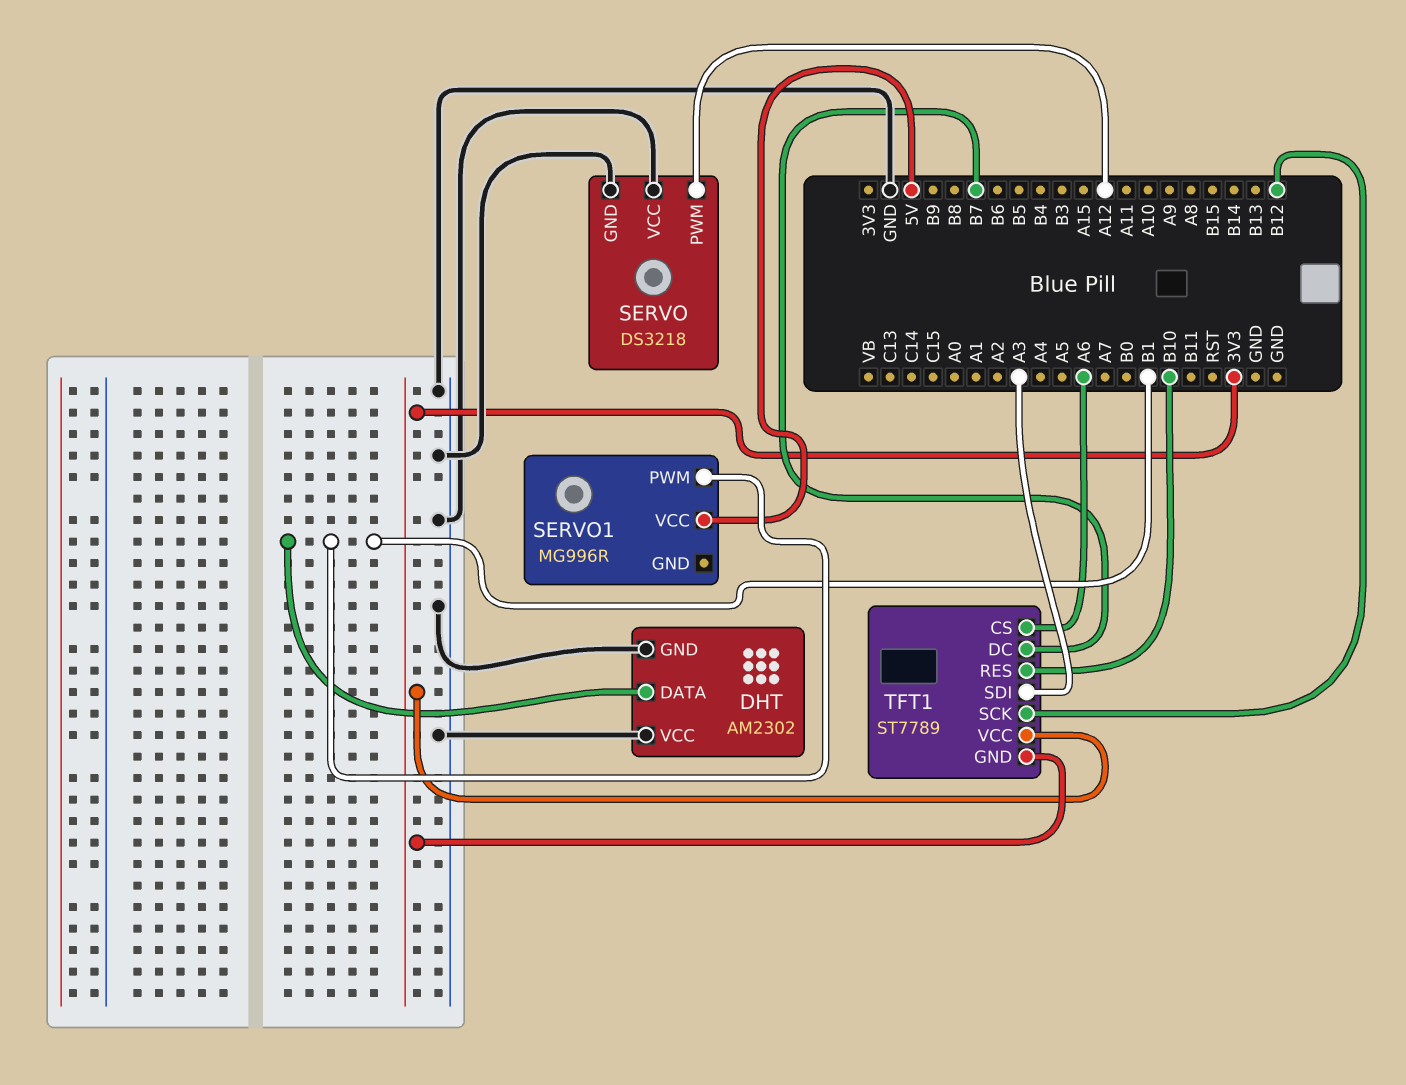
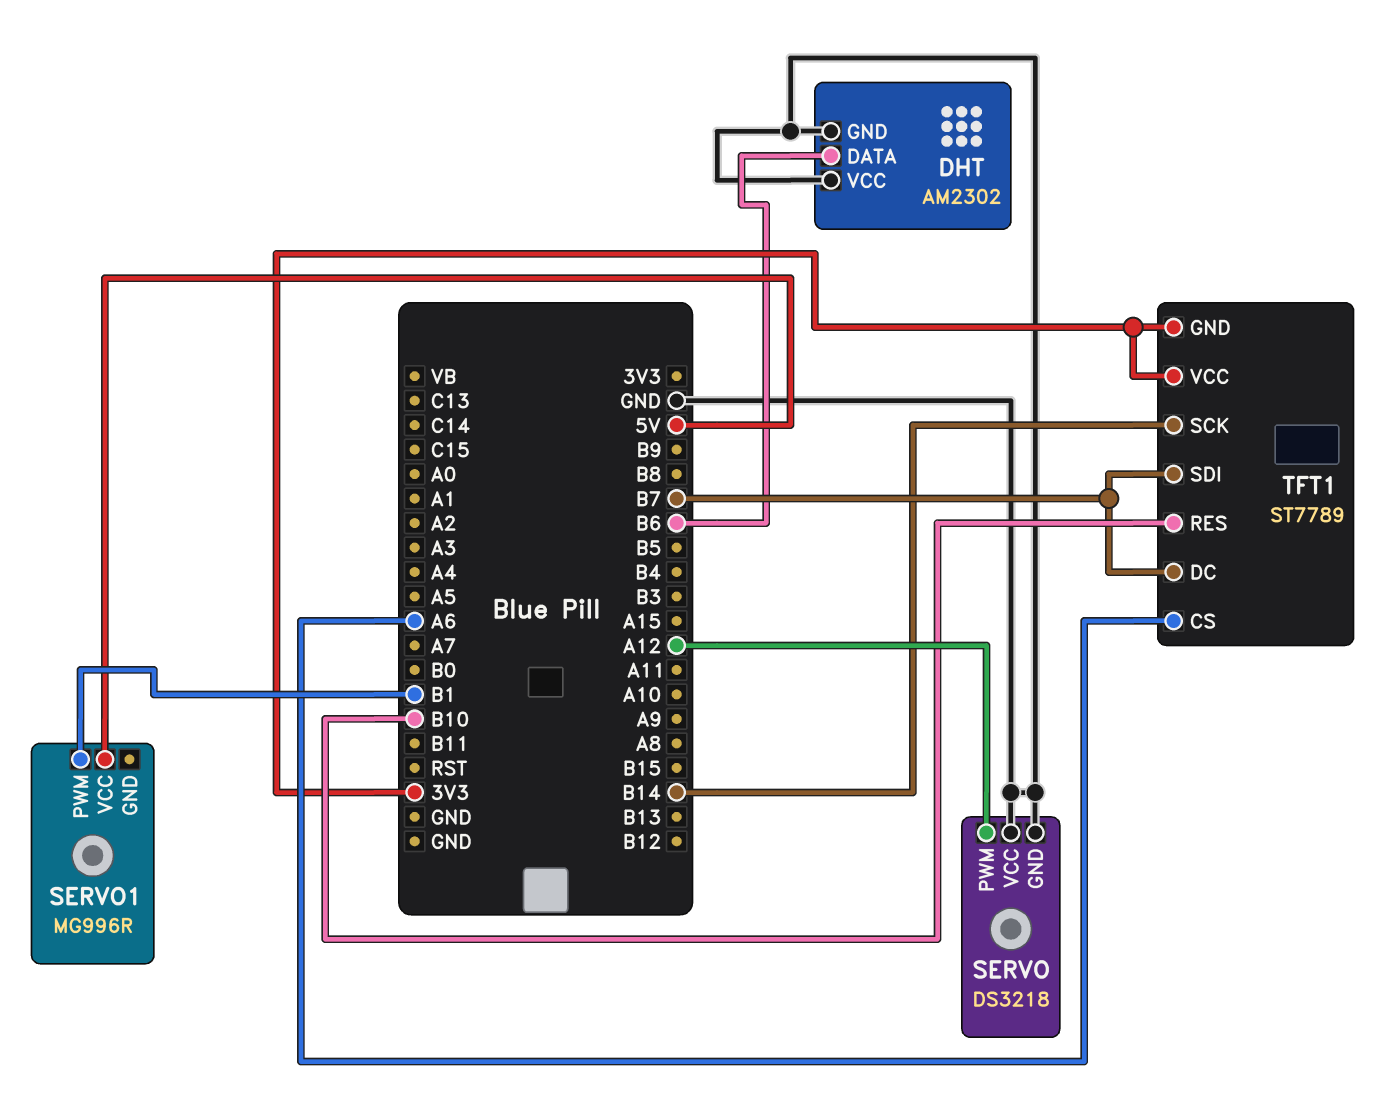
DHT pin DATA: B1 -> B6
TFT1 pin SCK: B12 -> B14
TFT1 pin SDI: A3 -> B7

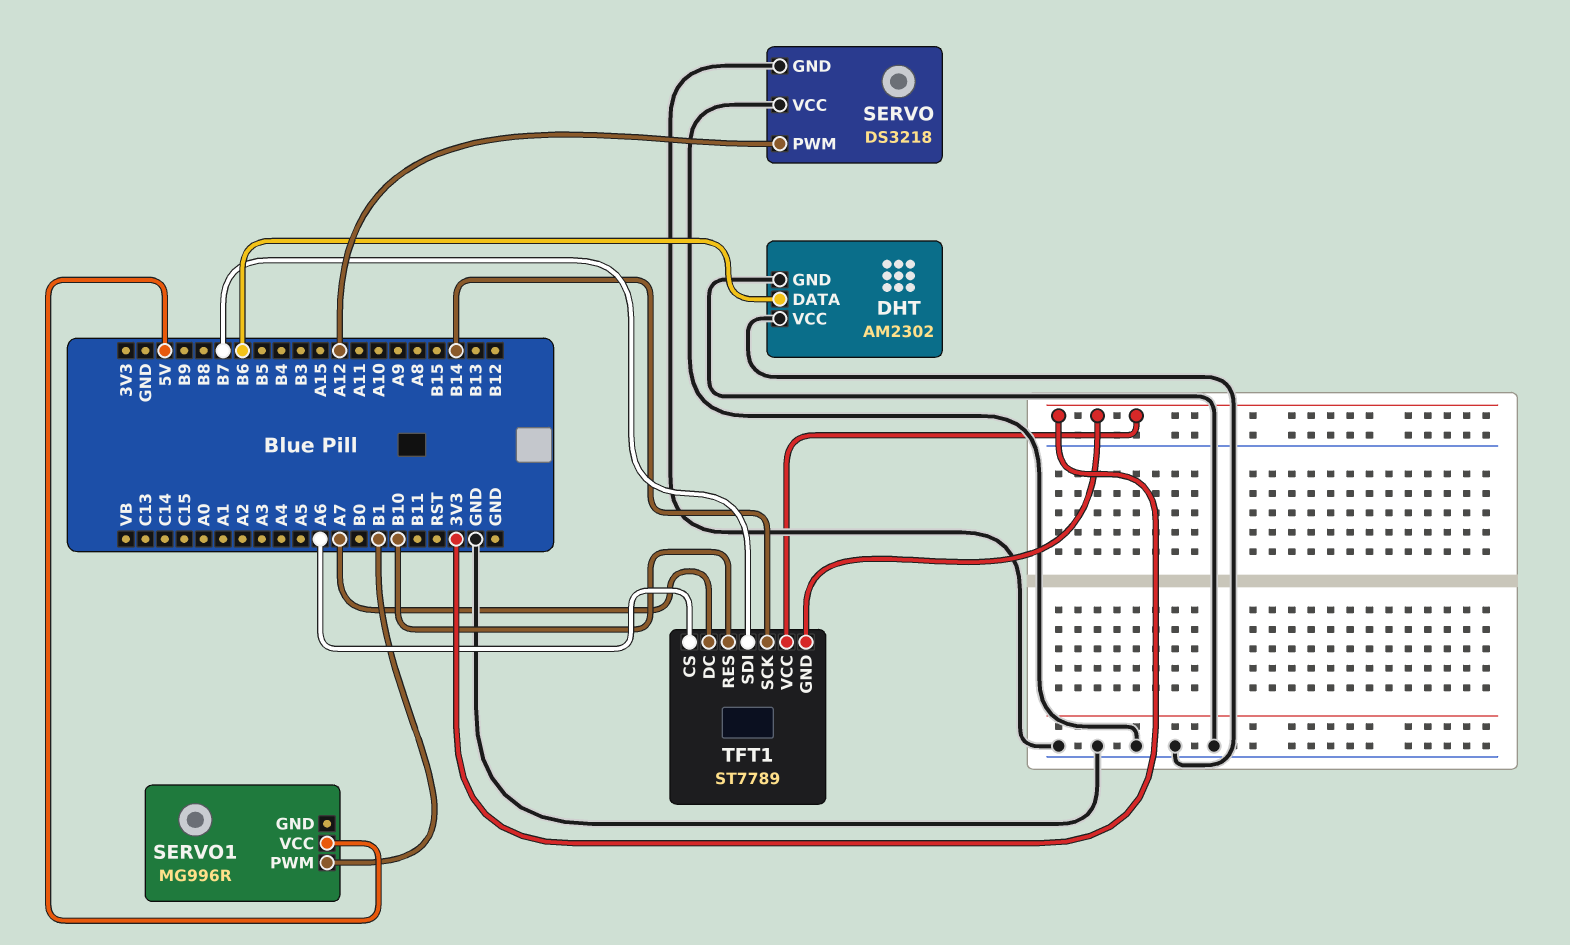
TFT1 pin DC: B7 -> A7

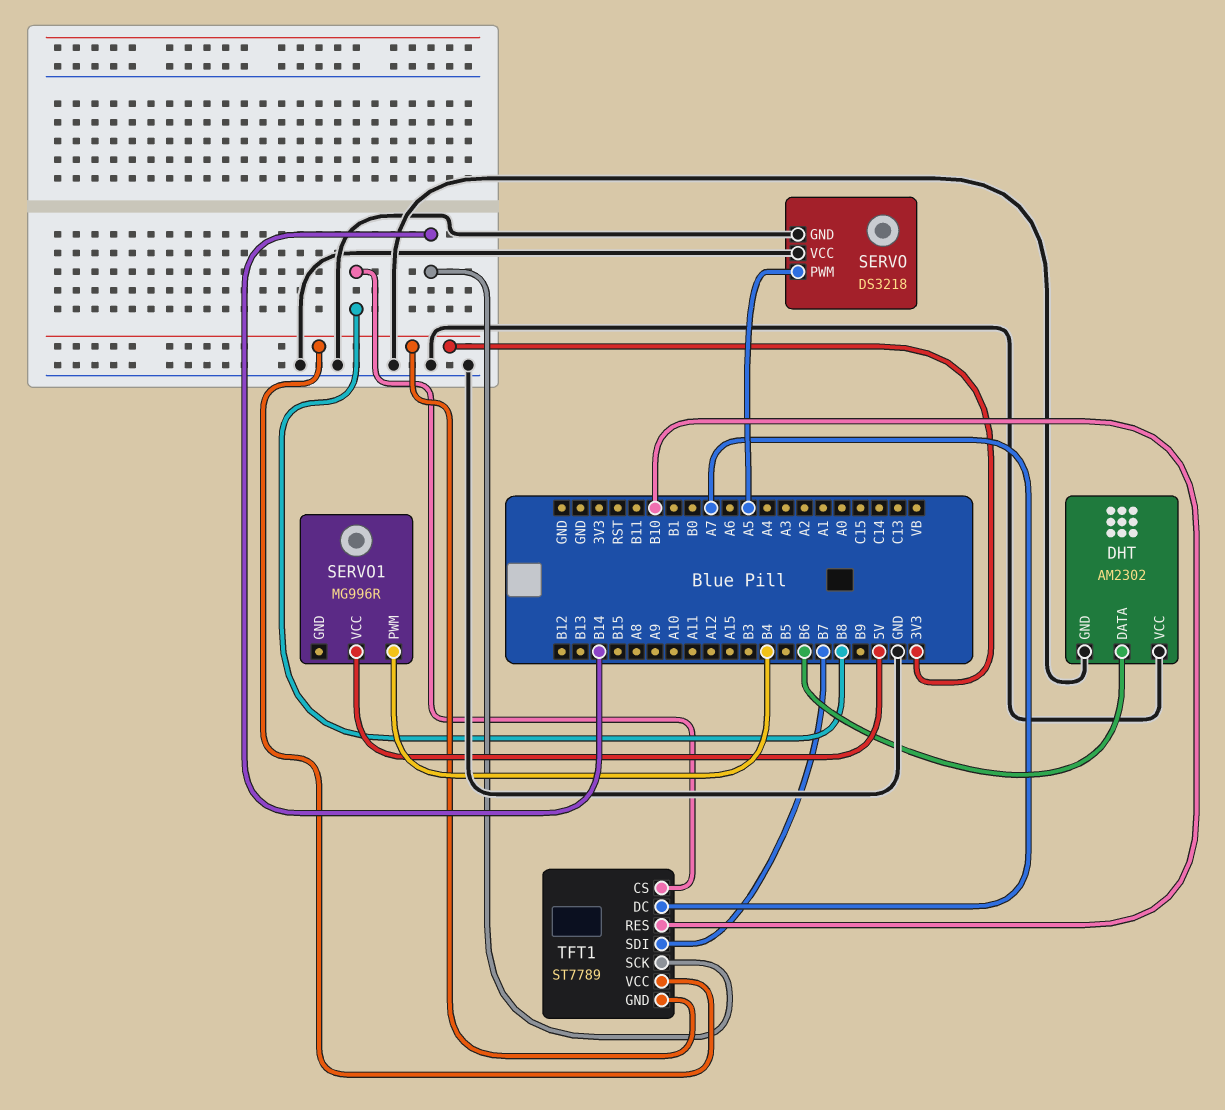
SERVO pin PWM: A12 -> A5
SERVO1 pin PWM: B1 -> B4
TFT1 pin CS: A6 -> B8

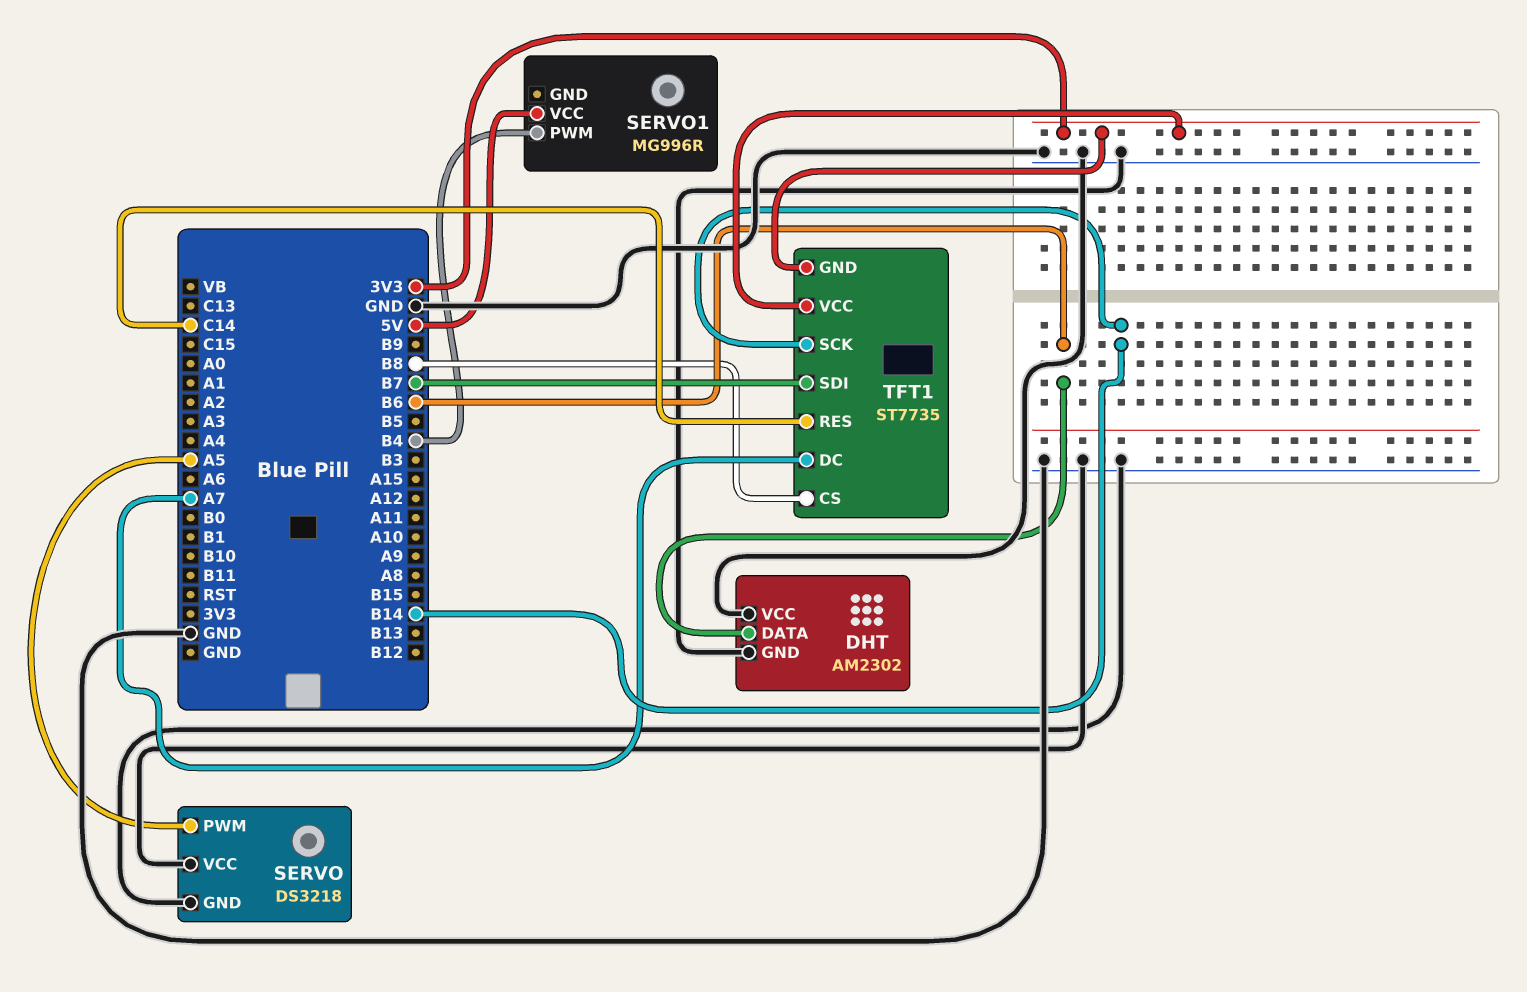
TFT1: ST7789 -> ST7735
TFT1 pin RES: B10 -> C14

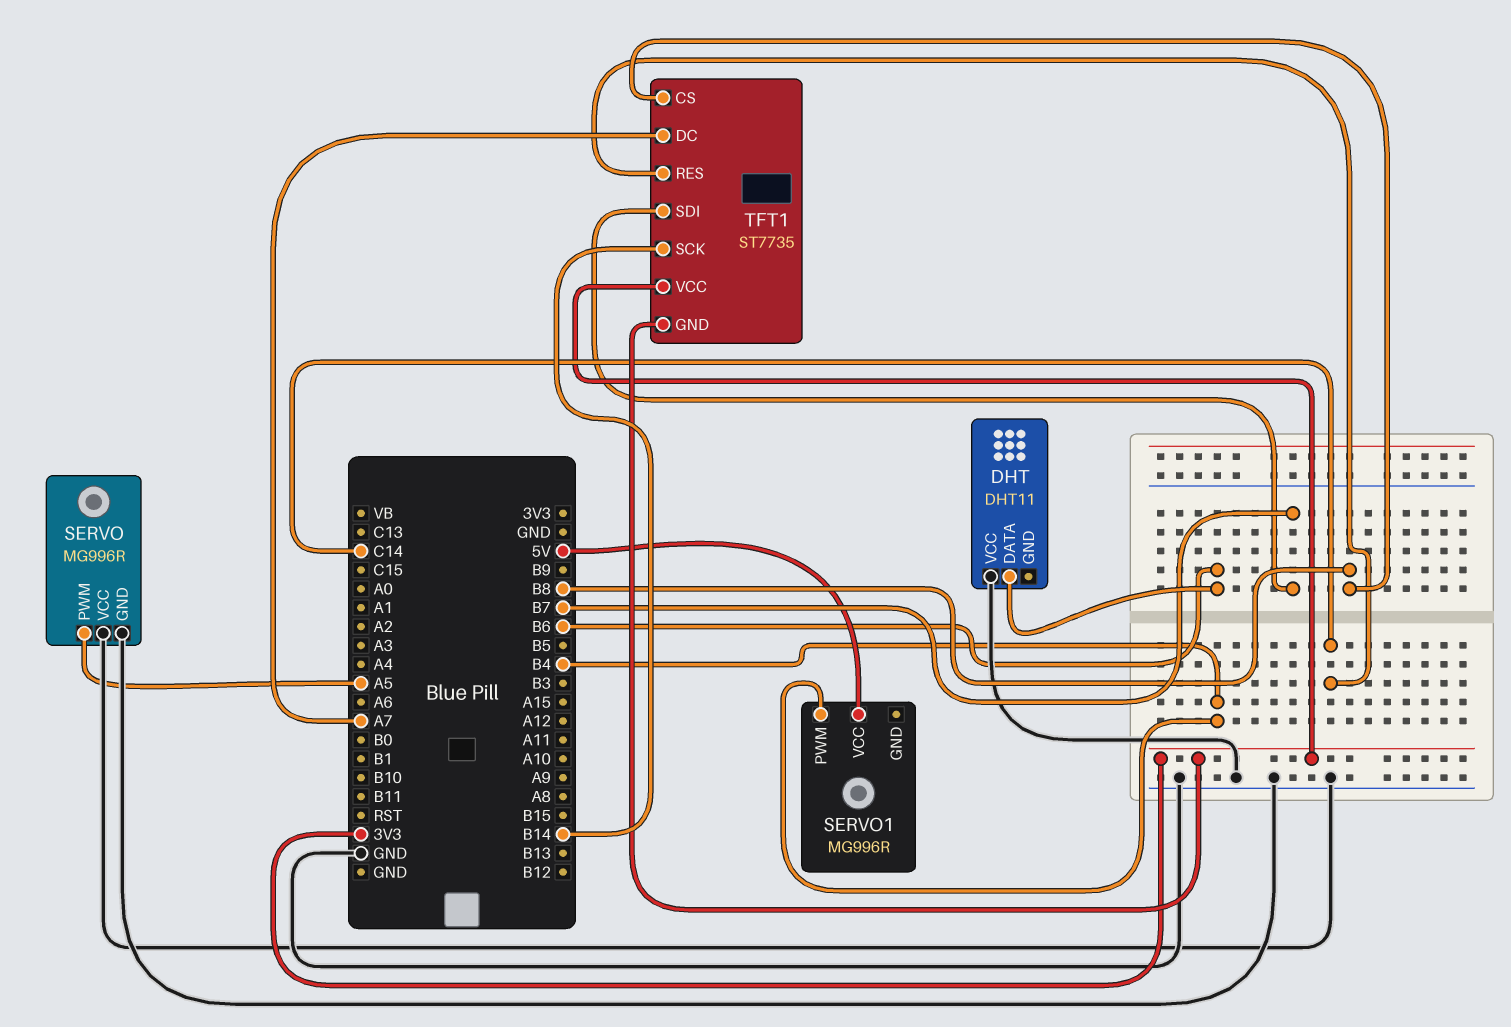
DHT: AM2302 -> DHT11
DHT pin GND: GND -> none
SERVO: DS3218 -> MG996R

